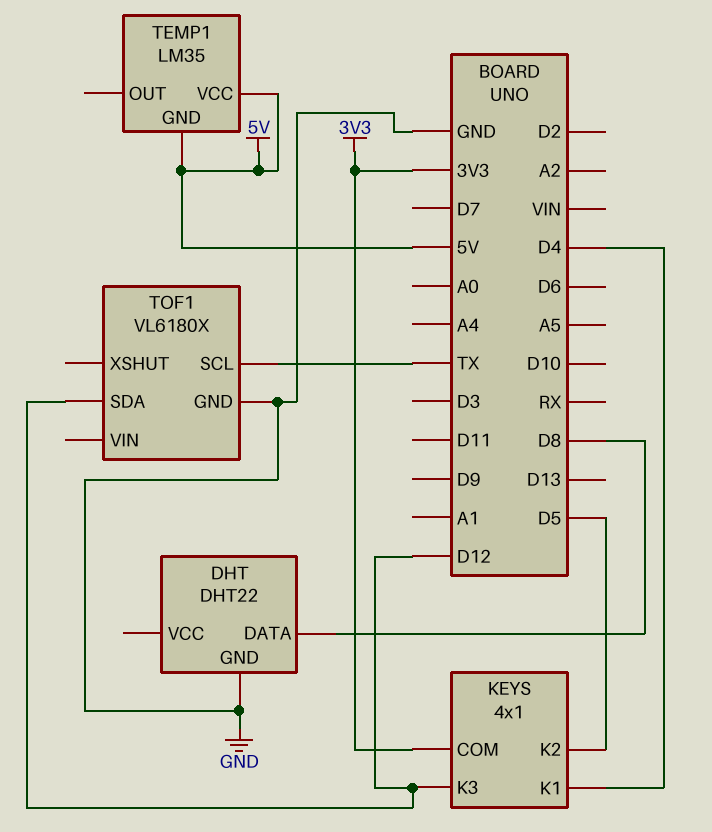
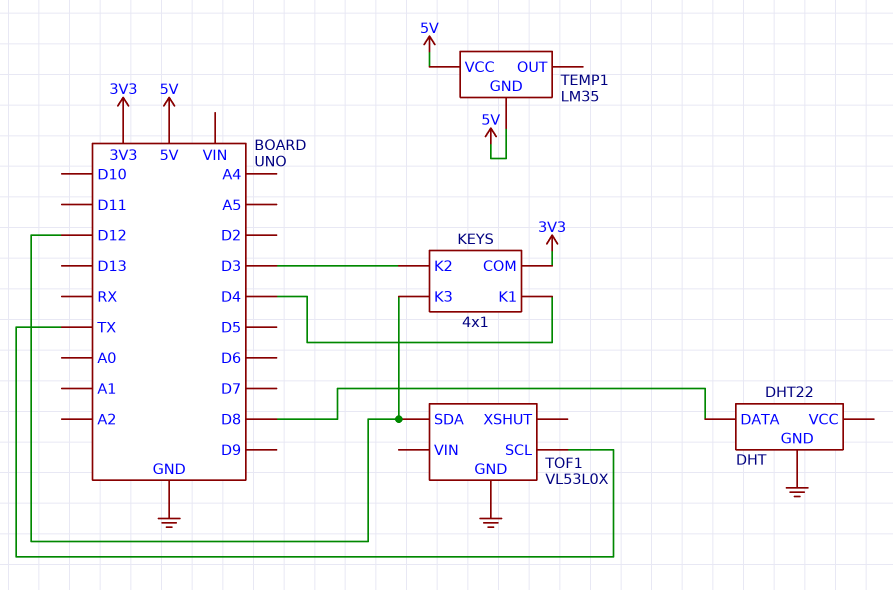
KEYS pin K2: D5 -> D3
TOF1: VL6180X -> VL53L0X

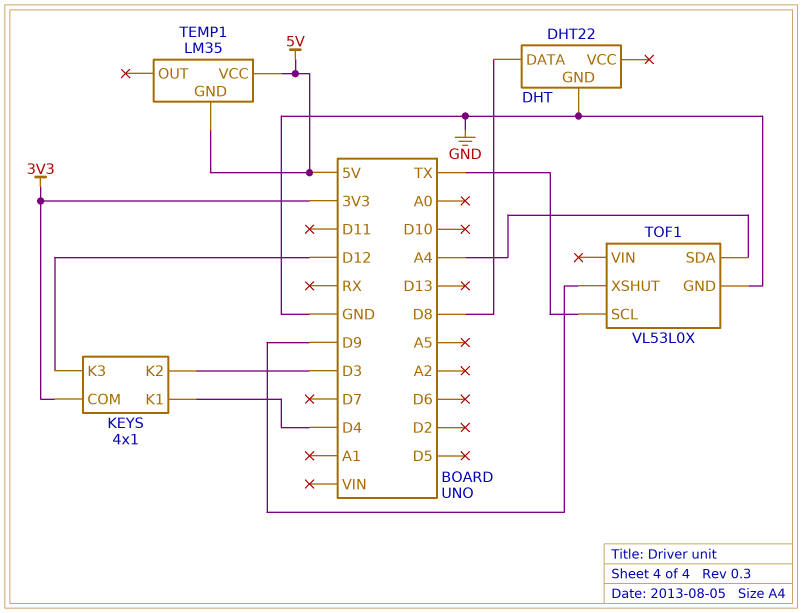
TOF1 pin SDA: D12 -> A4
TOF1 pin XSHUT: none -> D9

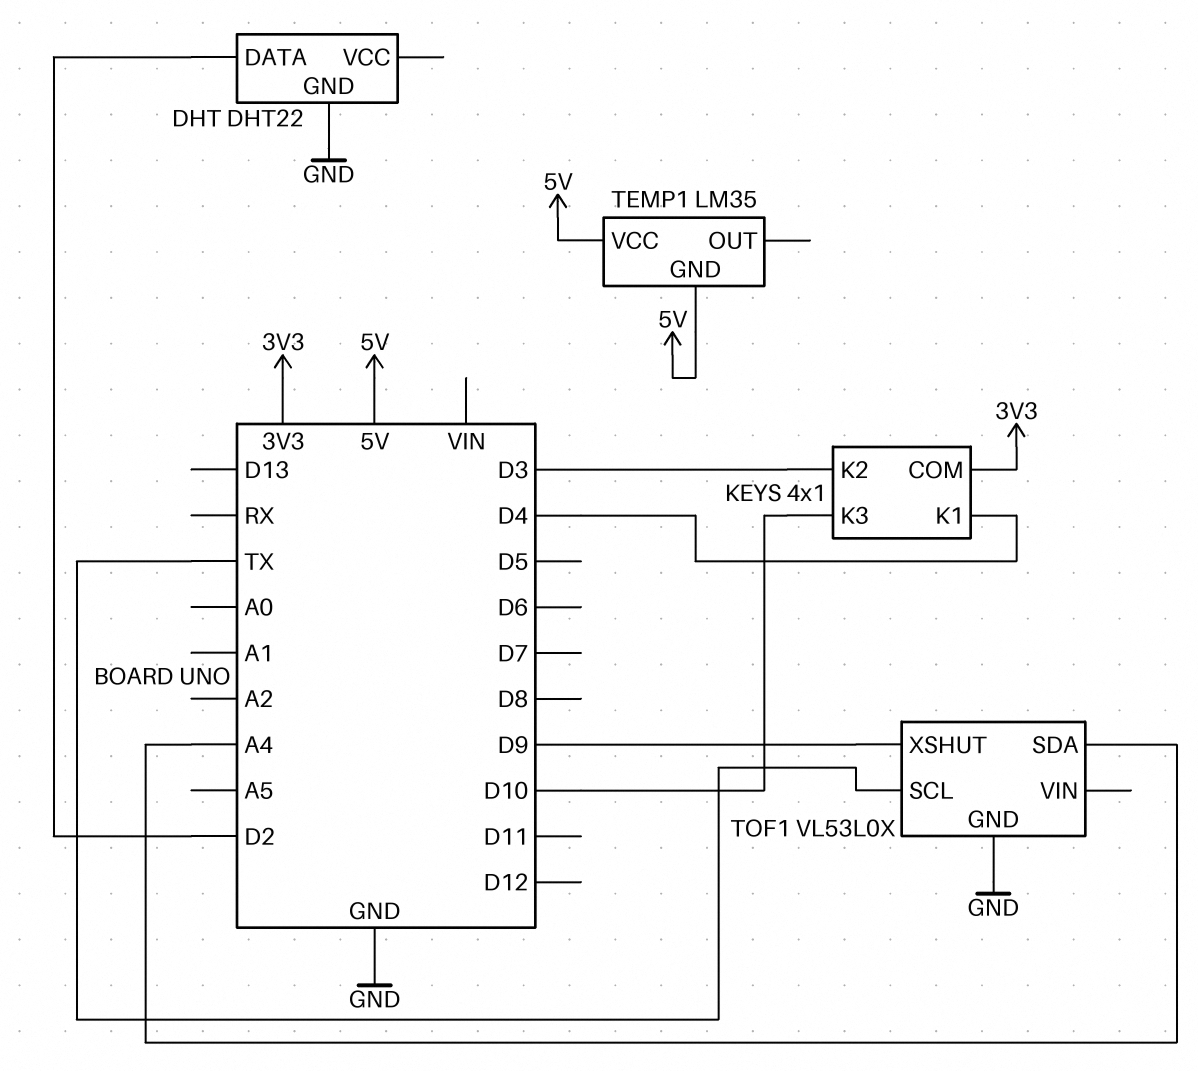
DHT pin DATA: D8 -> D2
KEYS pin K3: D12 -> D10

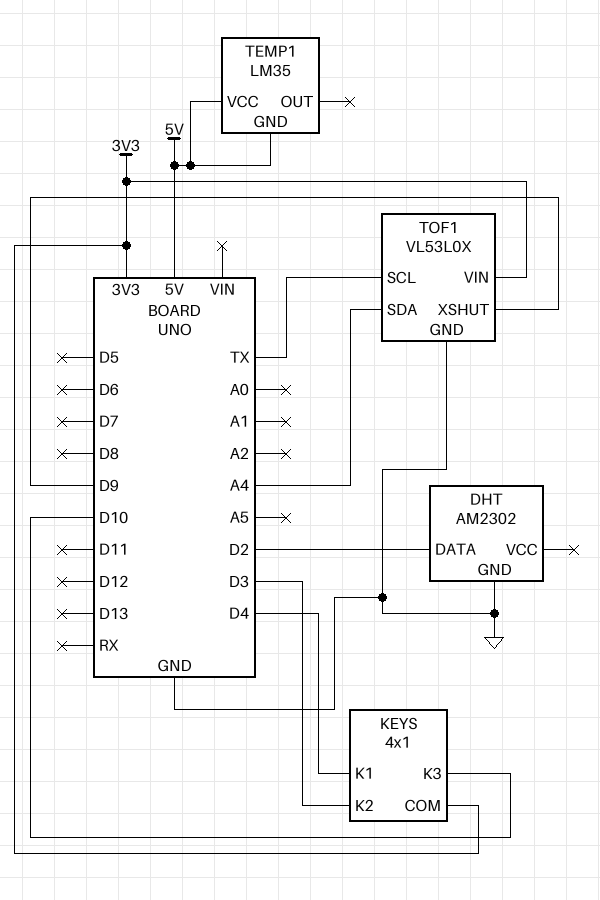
DHT: DHT22 -> AM2302
TOF1 pin VIN: none -> 3V3

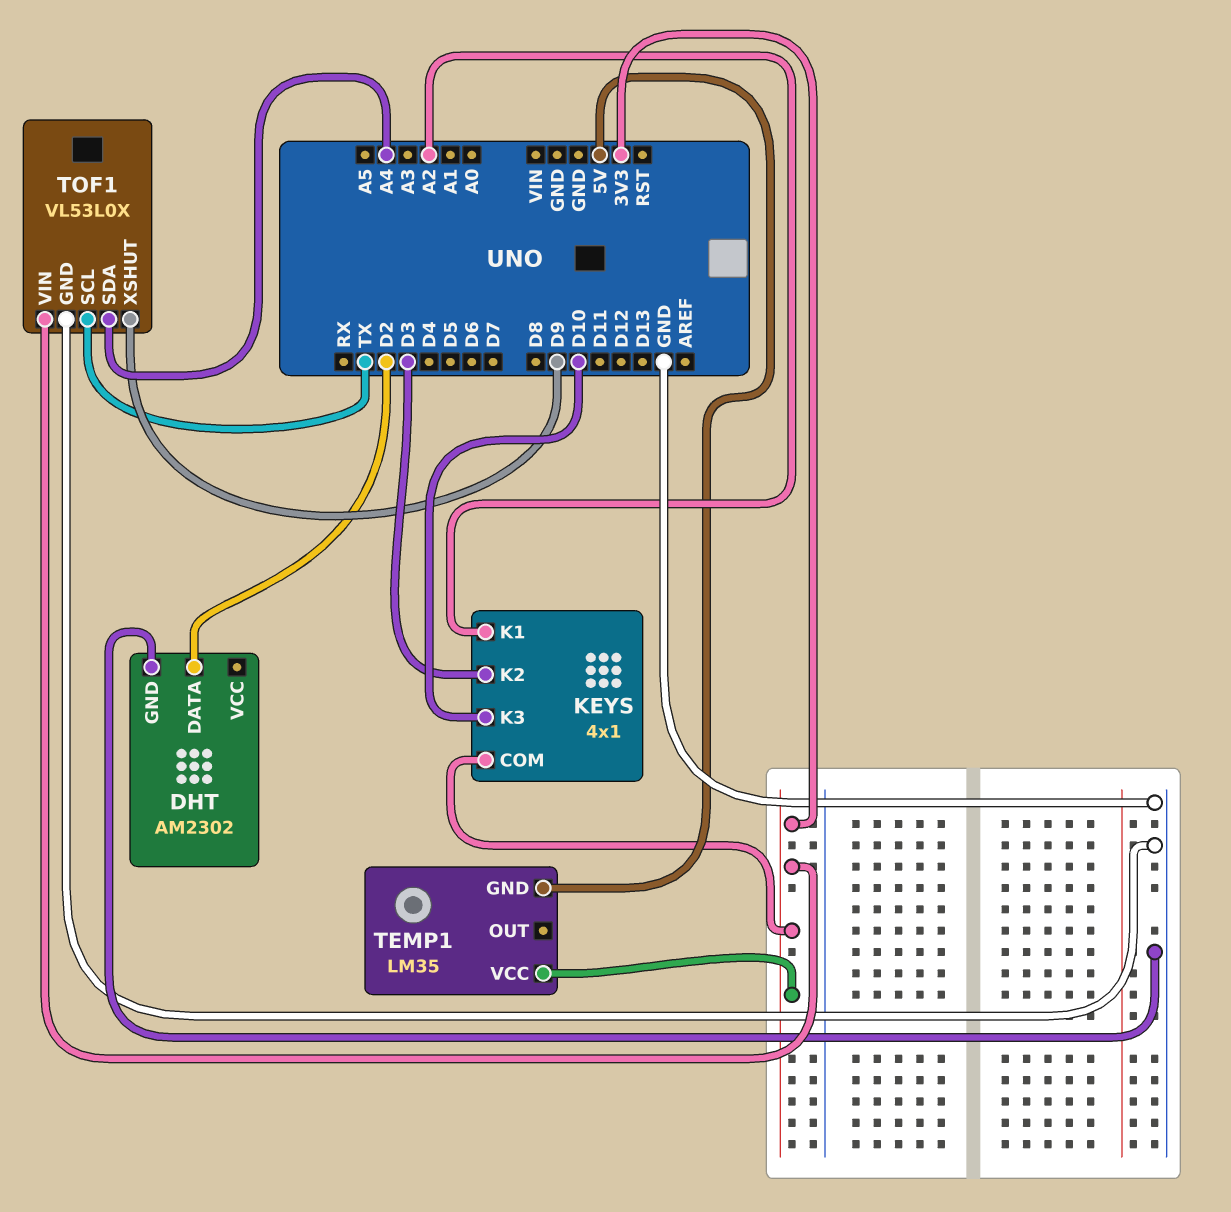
KEYS pin K1: D4 -> A2
TEMP1 pin VCC: 5V -> 3V3

